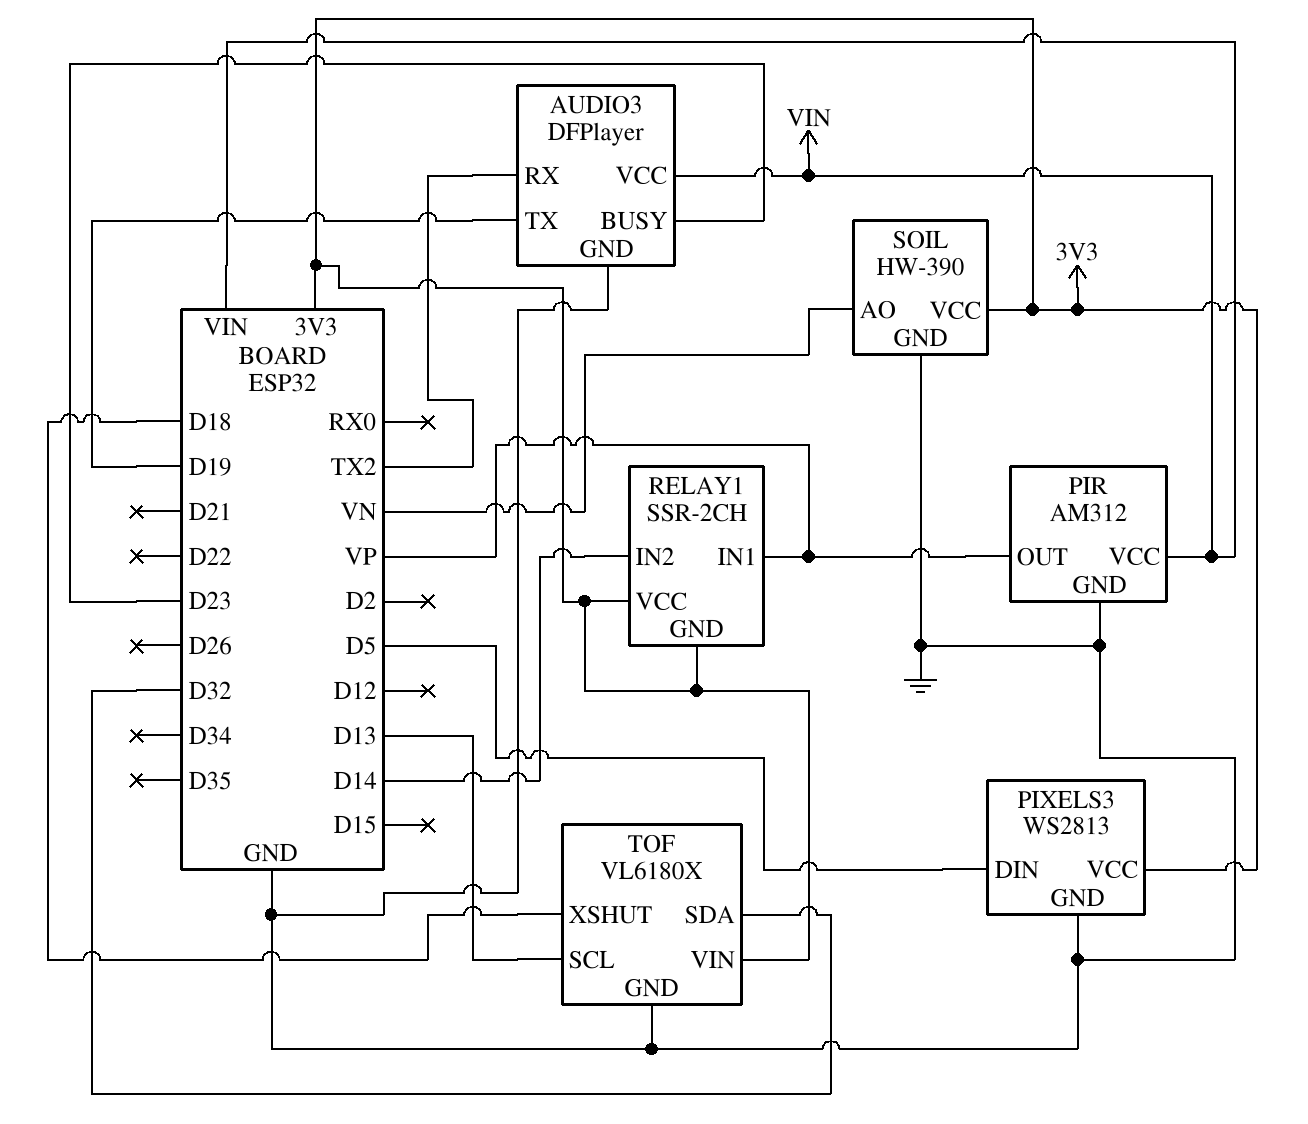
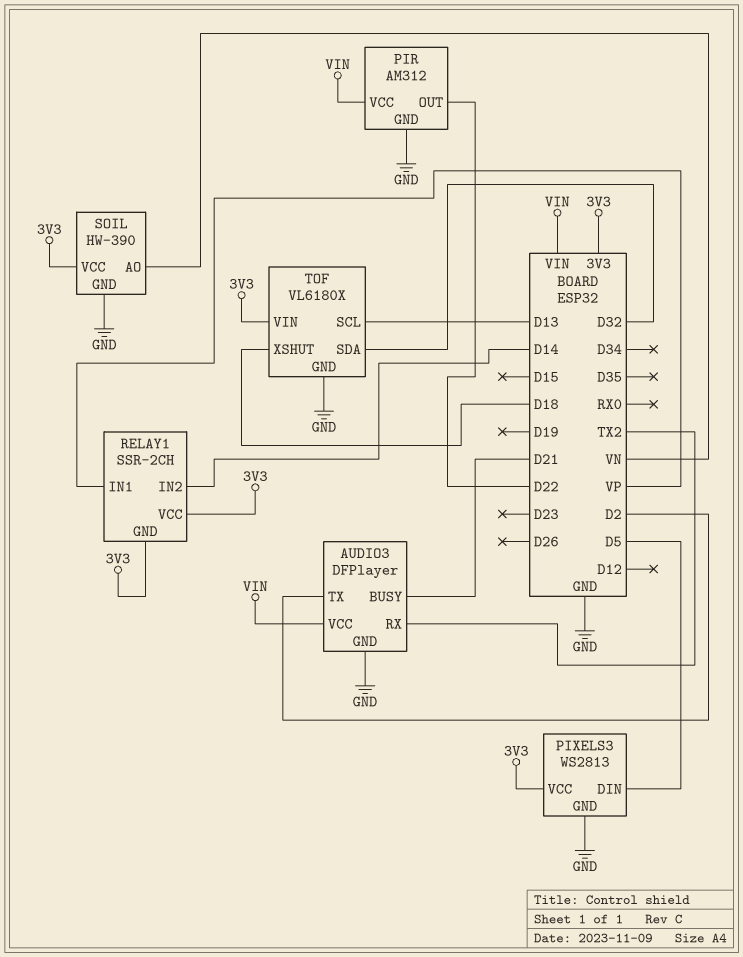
AUDIO3 pin BUSY: D23 -> D21
AUDIO3 pin TX: D19 -> D2
PIR pin OUT: VP -> D22

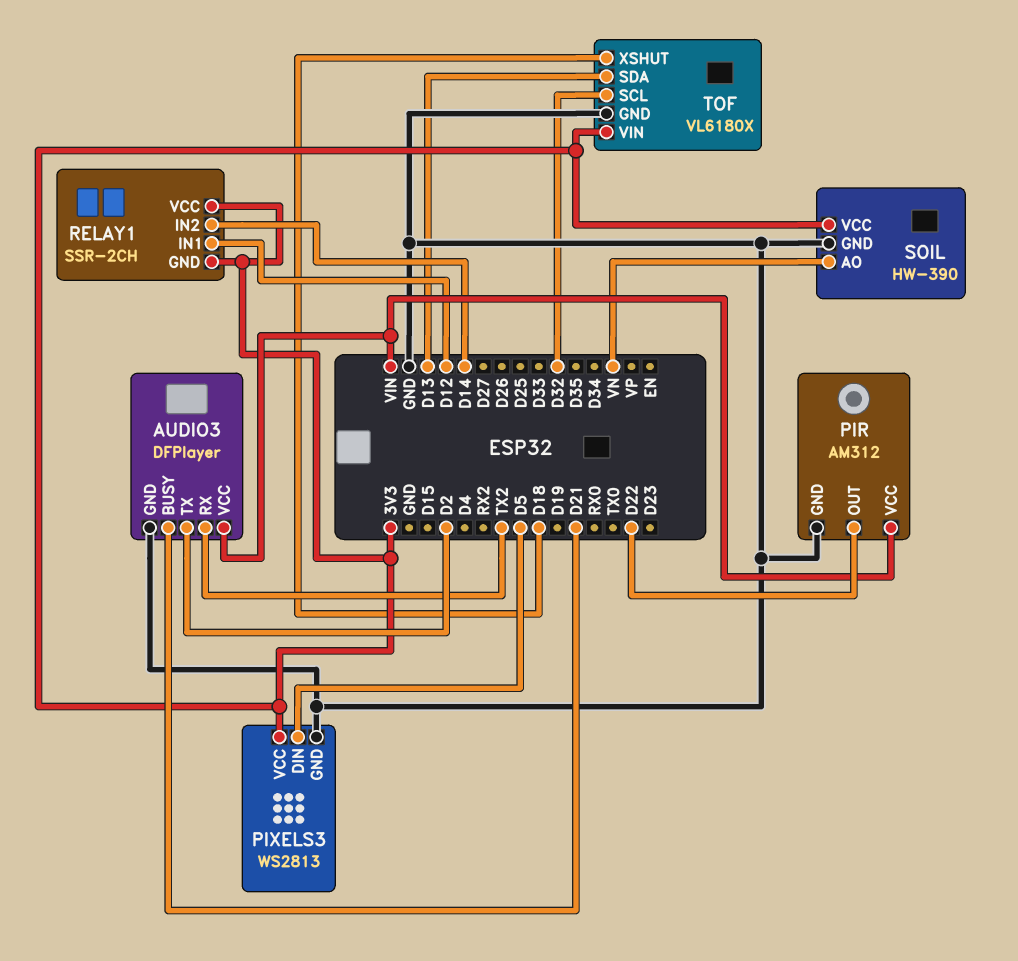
RELAY1 pin IN1: VP -> D12
TOF pin SCL: D13 -> D32
TOF pin SDA: D32 -> D13

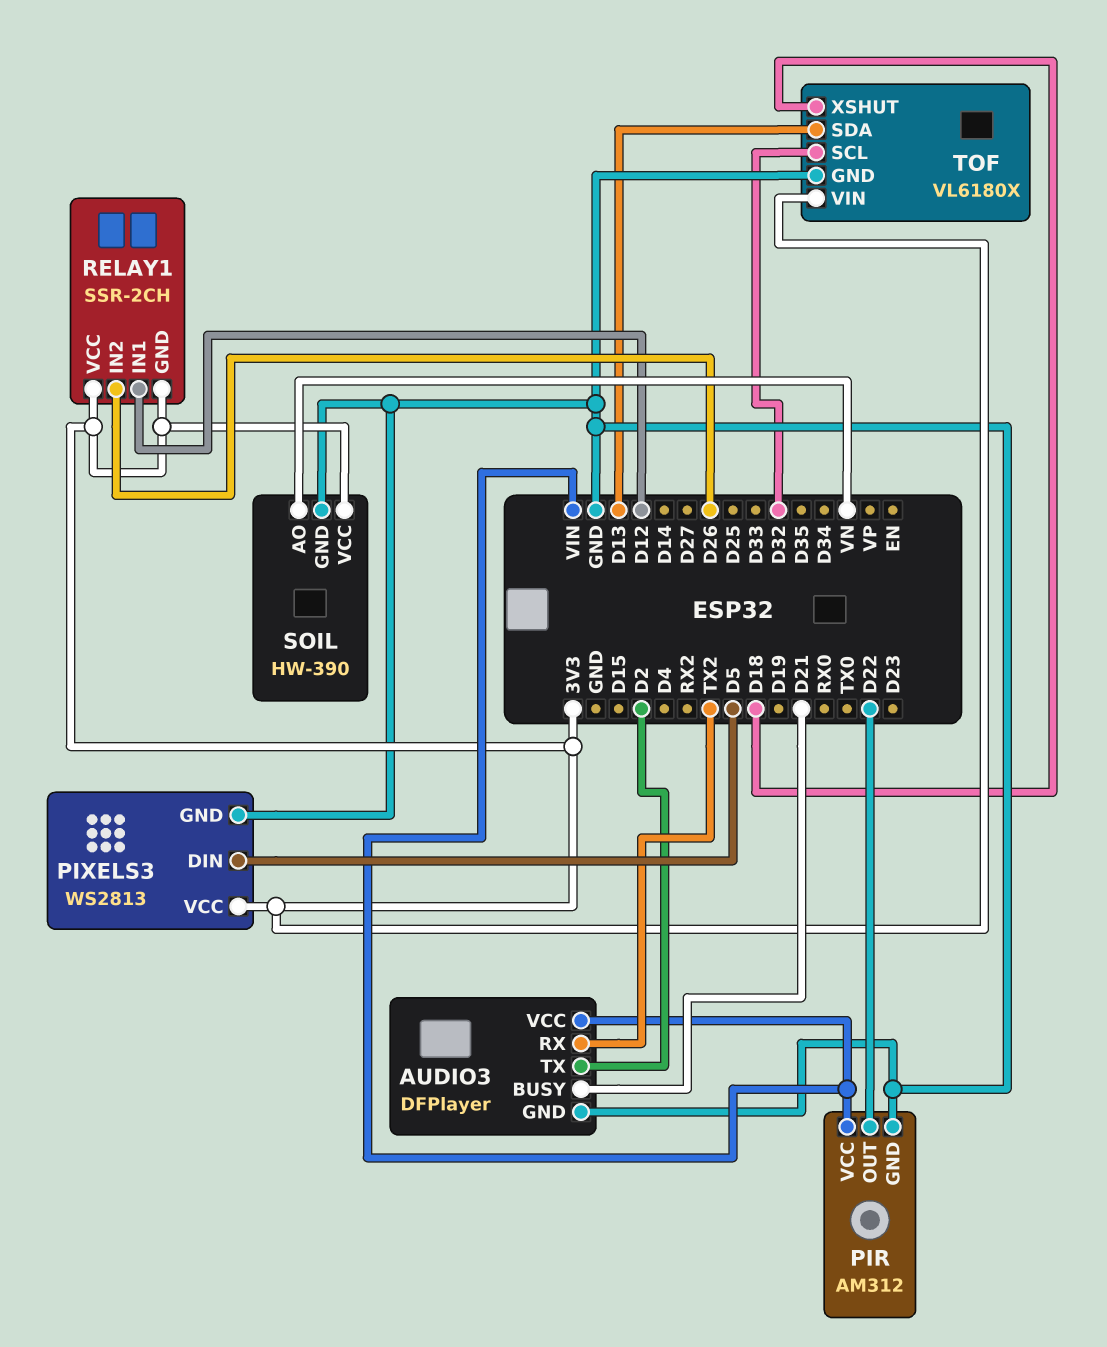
RELAY1 pin IN2: D14 -> D26

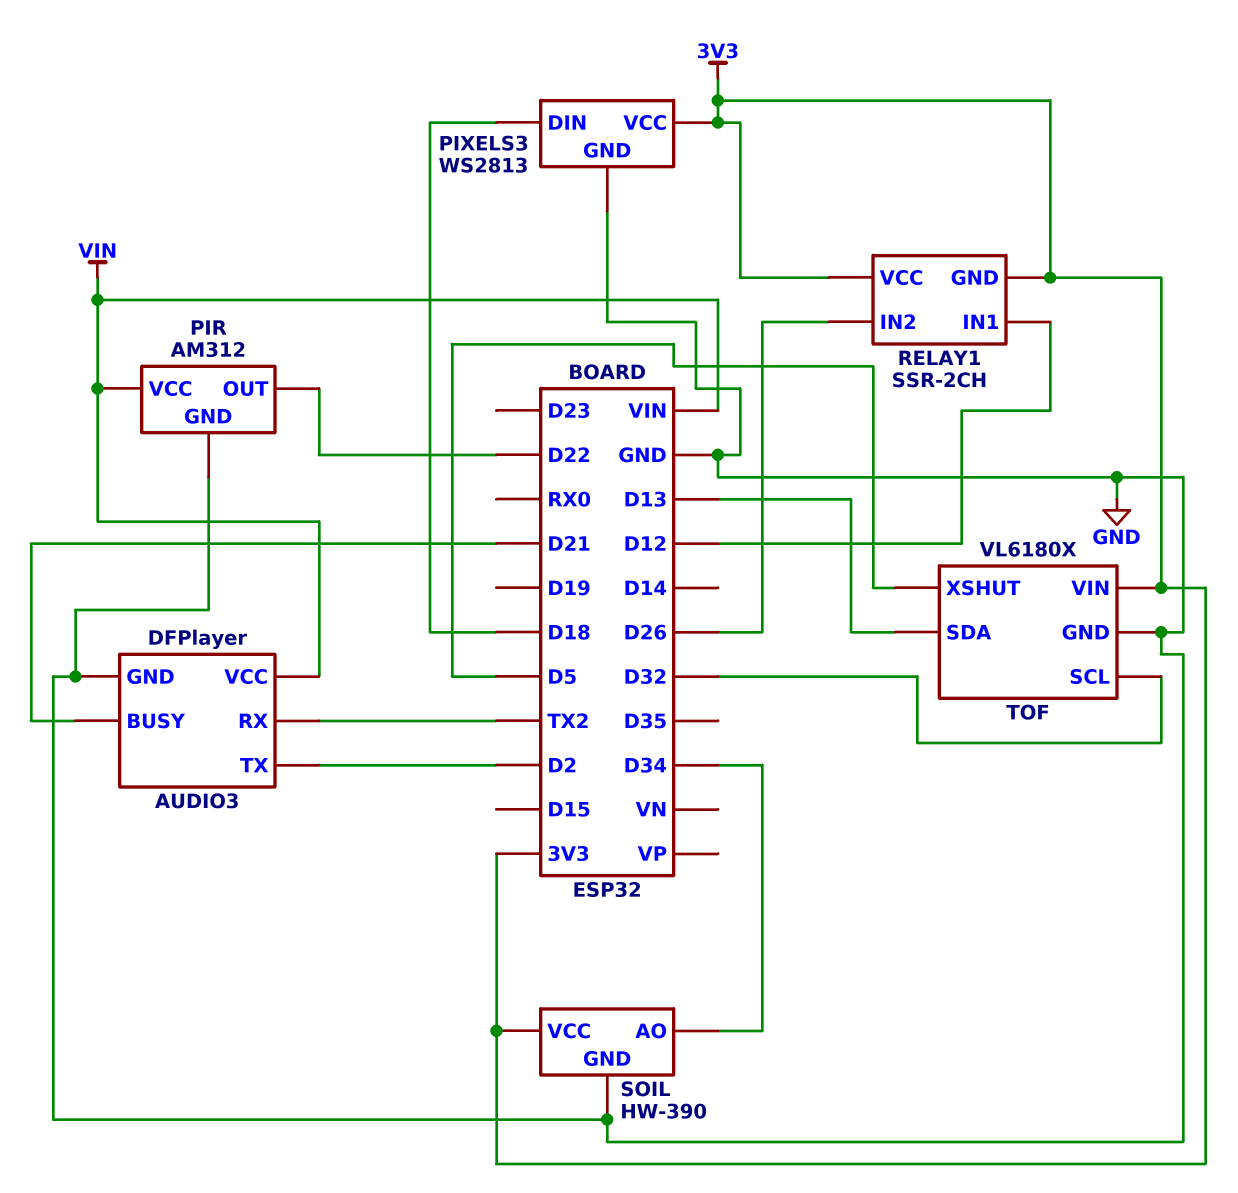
PIXELS3 pin DIN: D5 -> D18
SOIL pin AO: VN -> D34
TOF pin XSHUT: D18 -> D5

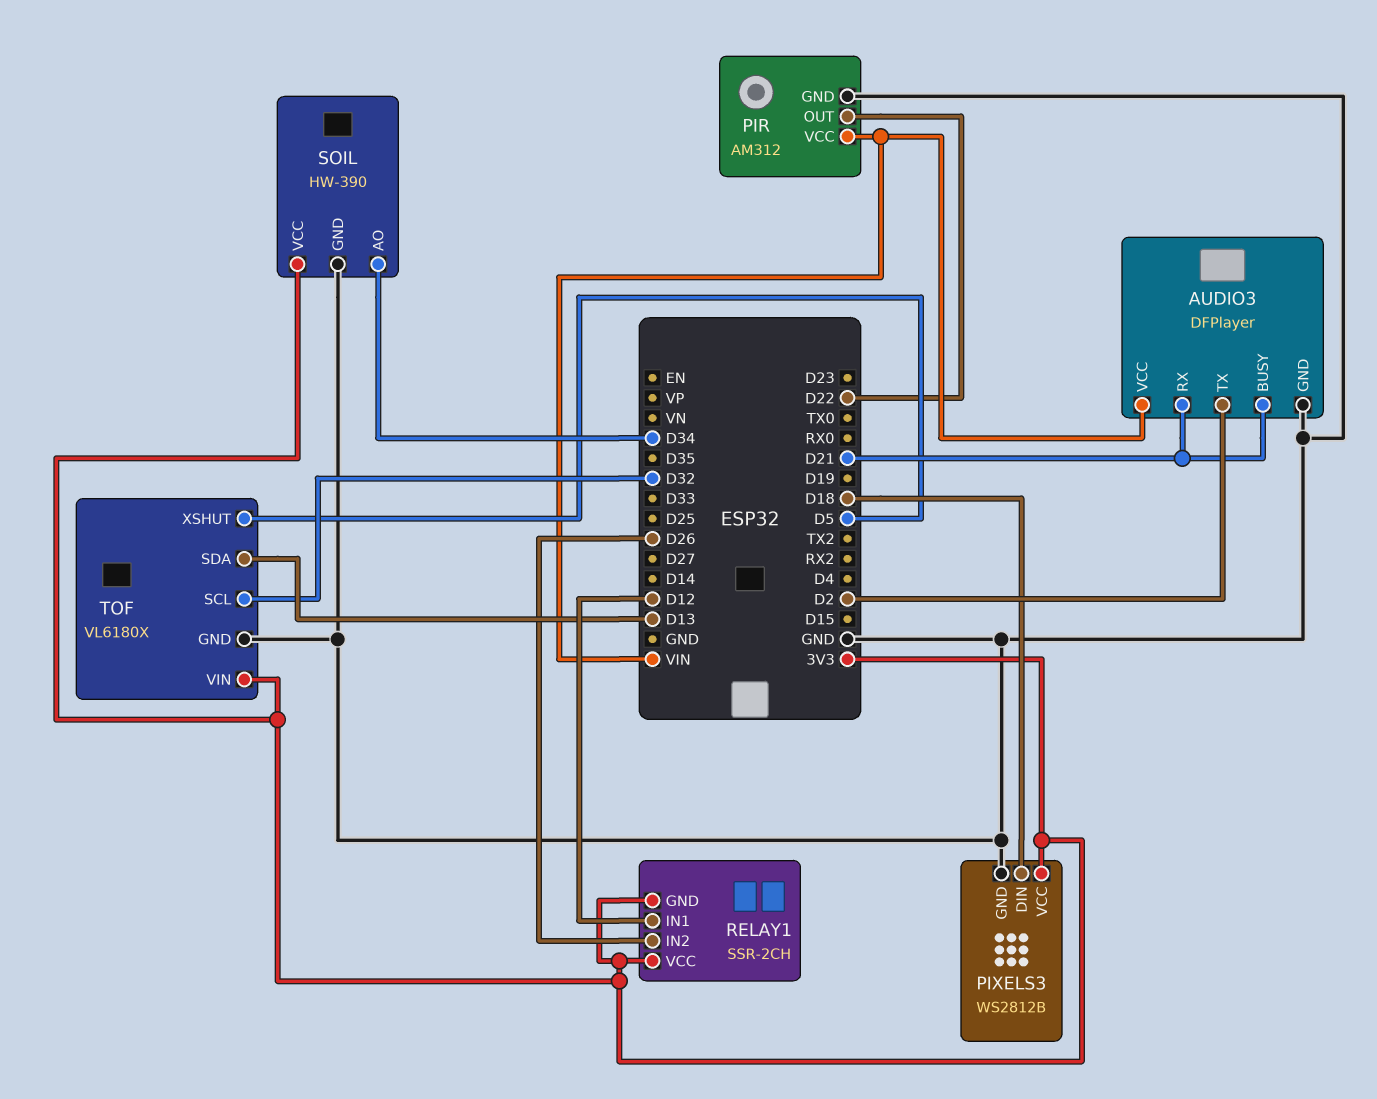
AUDIO3 pin RX: TX2 -> D21
PIXELS3: WS2813 -> WS2812B

